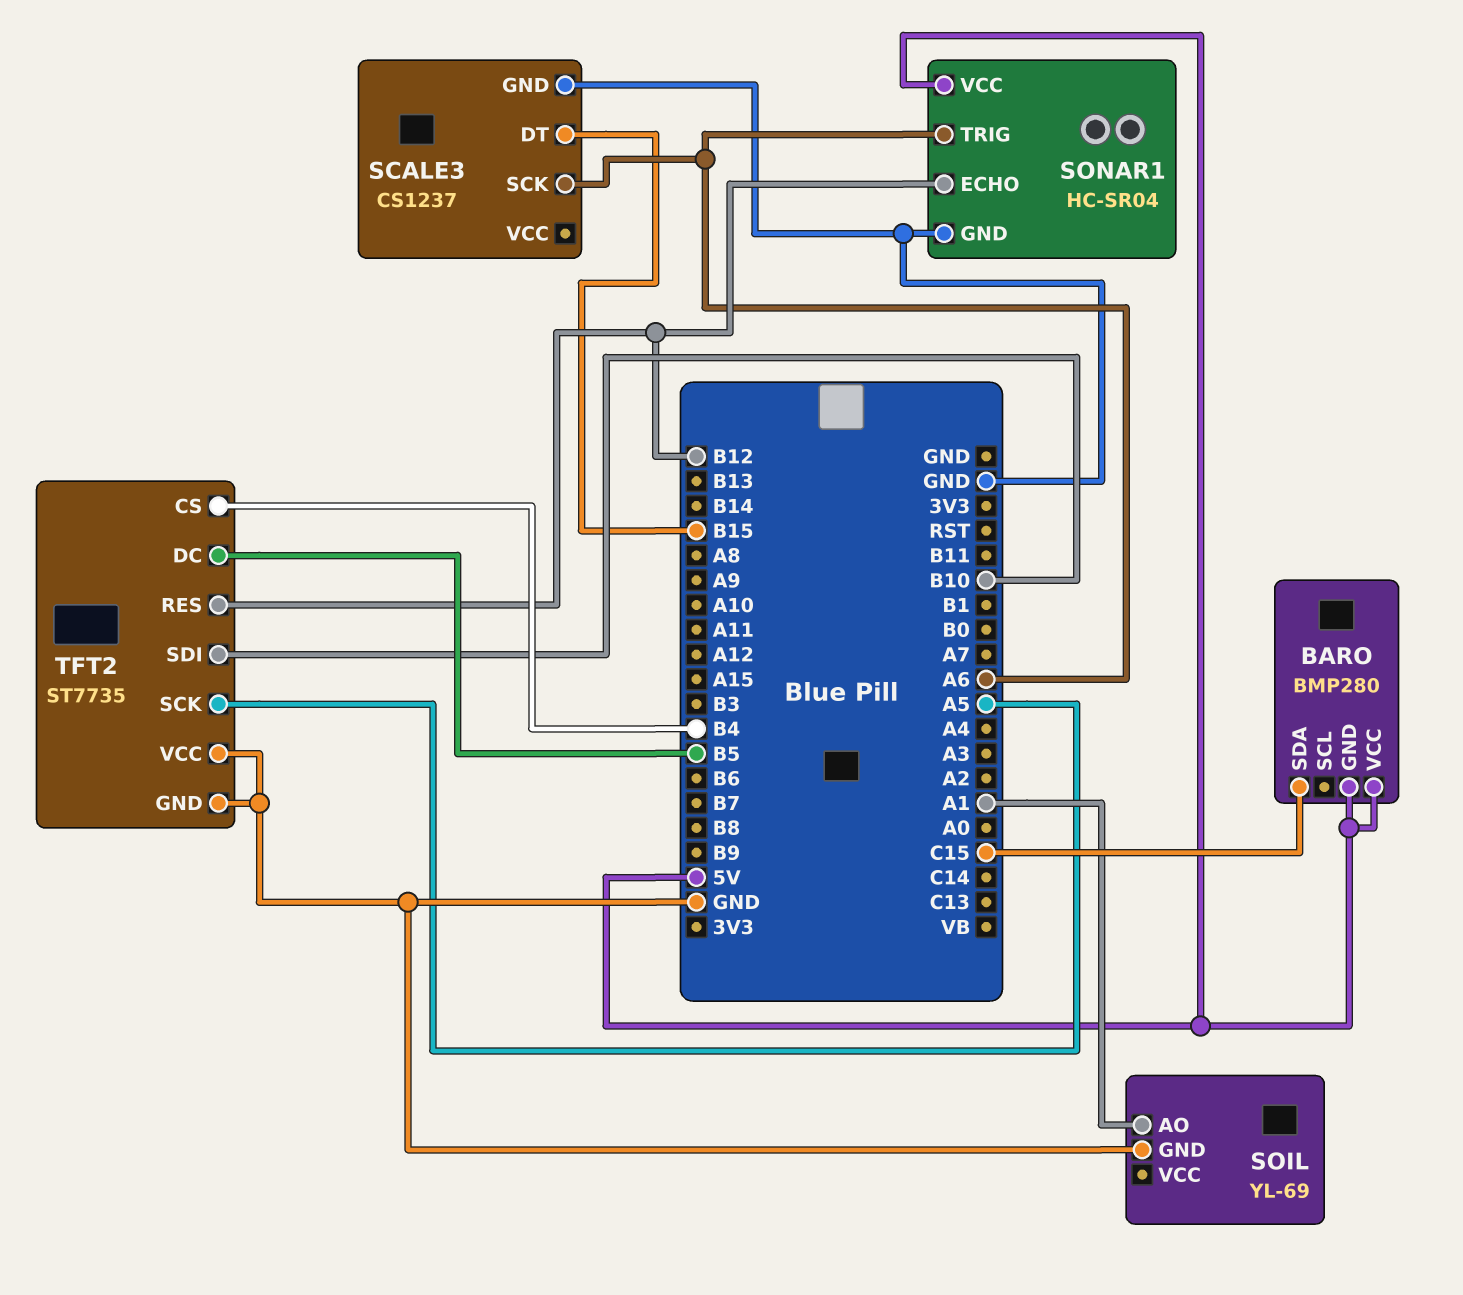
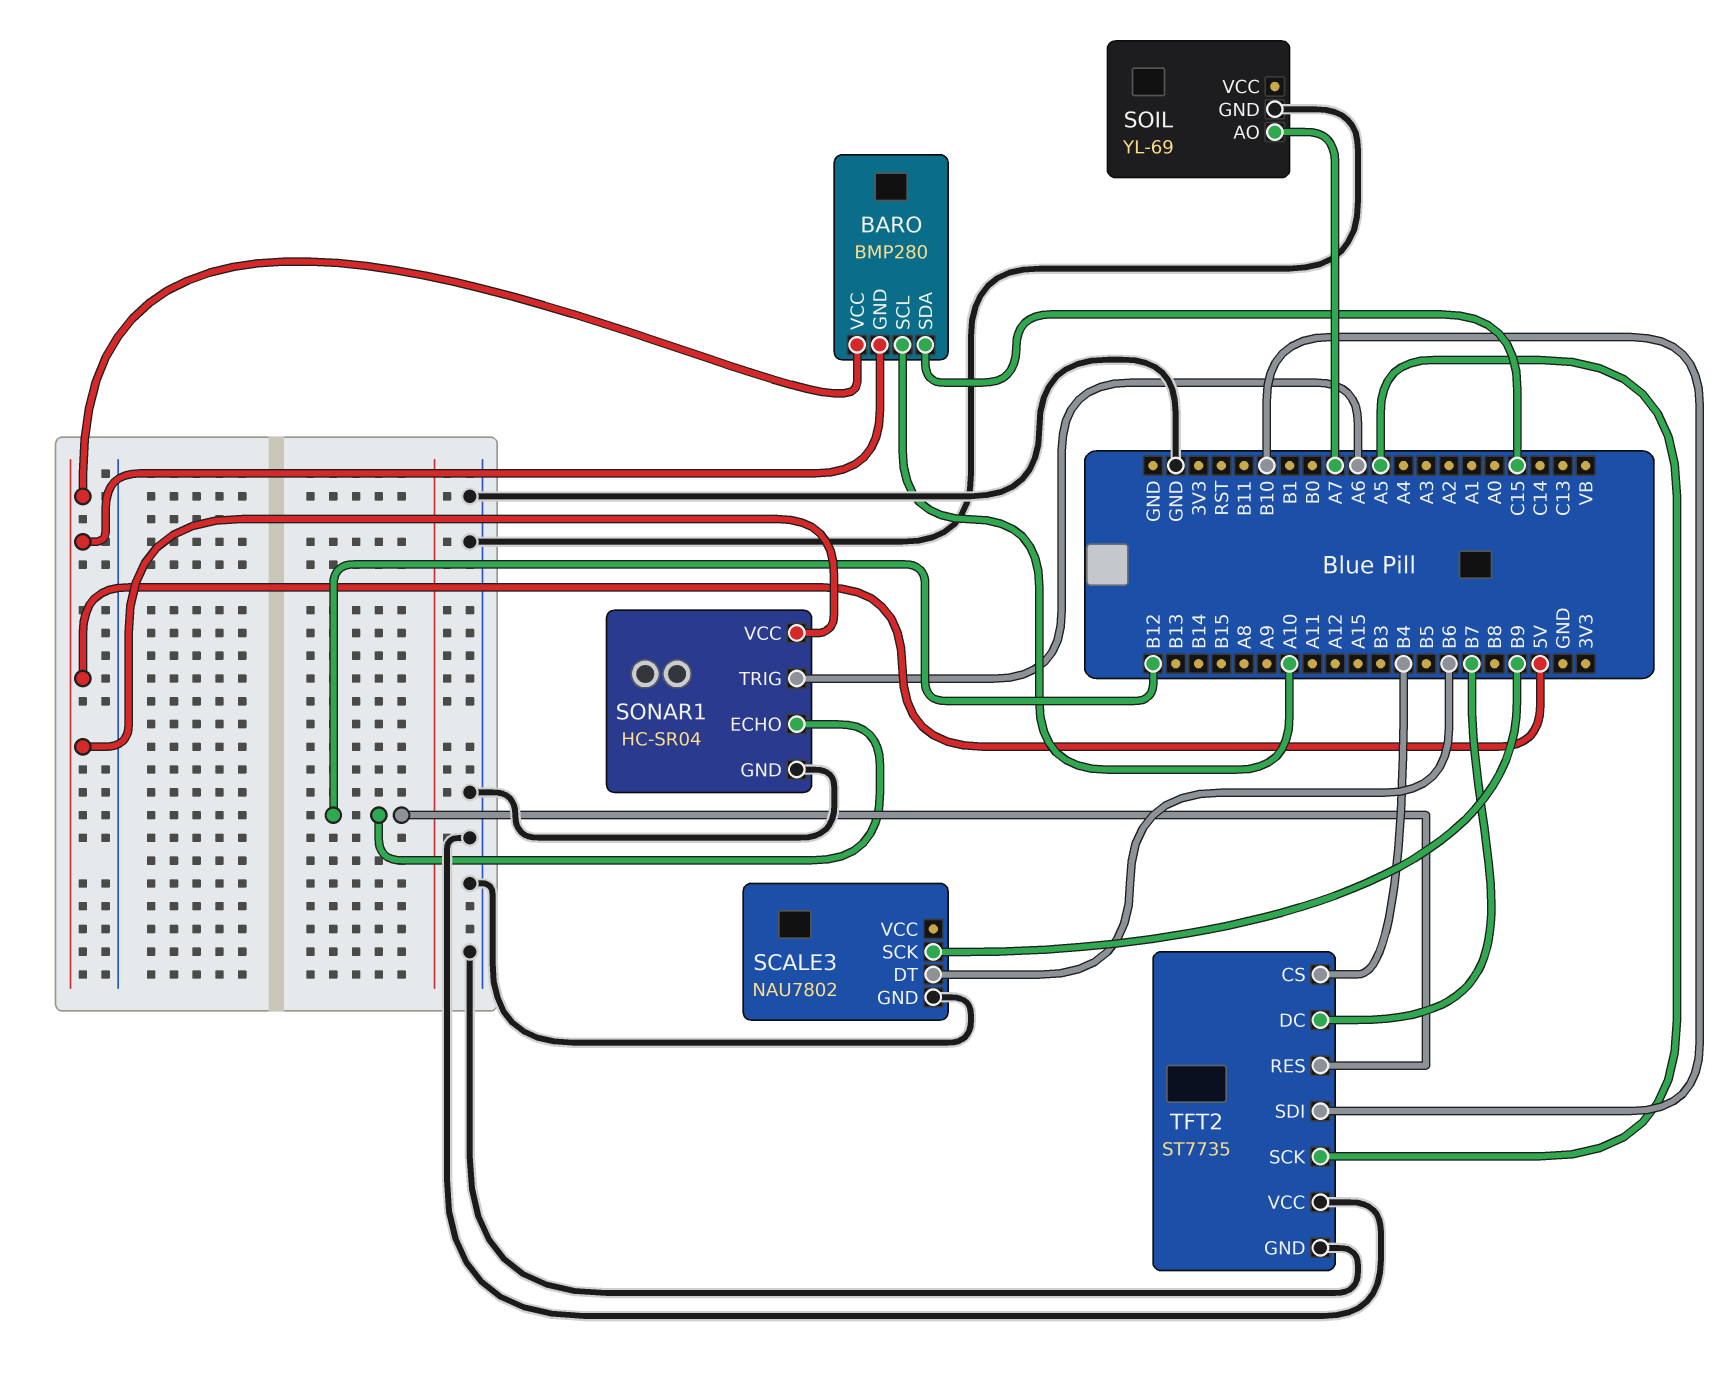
BARO pin SCL: none -> A10
SCALE3: CS1237 -> NAU7802
SCALE3 pin DT: B15 -> B6
SCALE3 pin SCK: A6 -> B9
SOIL pin AO: A1 -> A7
TFT2 pin DC: B5 -> B7

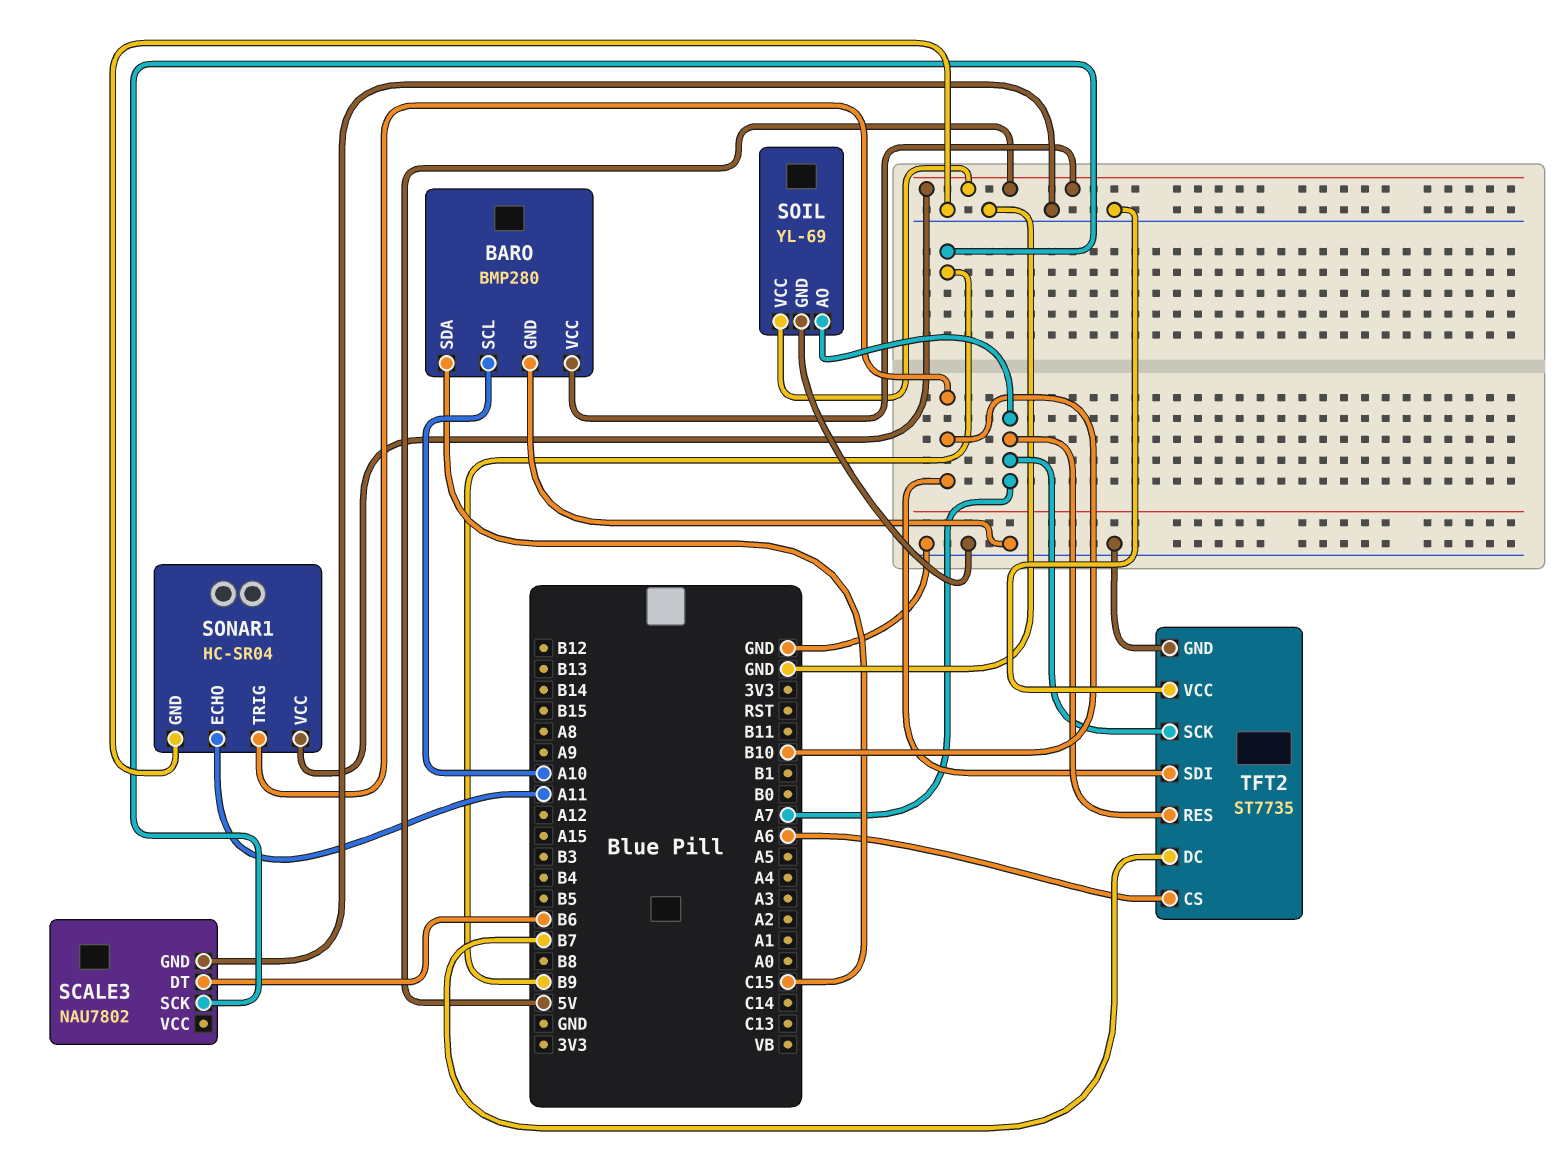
BARO pin GND: 5V -> GND
SOIL pin VCC: none -> 5V
SONAR1 pin ECHO: B12 -> A11
SONAR1 pin TRIG: A6 -> B10
TFT2 pin CS: B4 -> A6
TFT2 pin RES: B12 -> A7
TFT2 pin SCK: A5 -> A7

